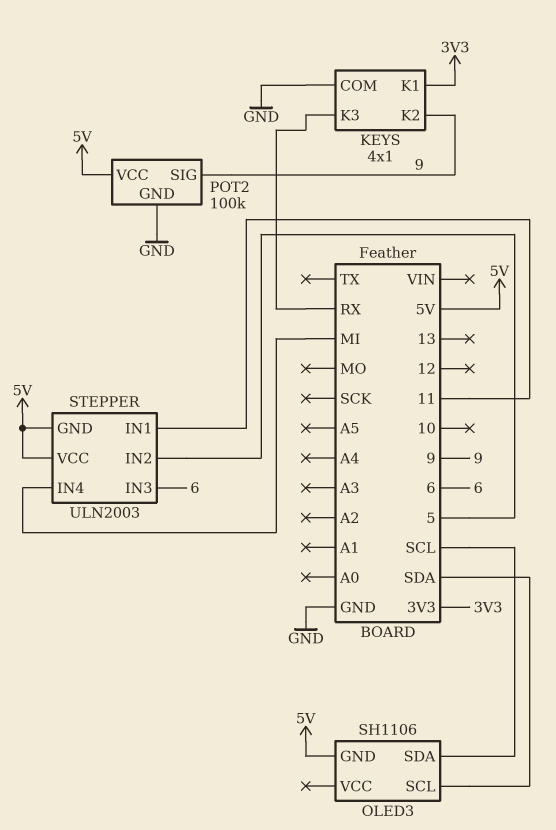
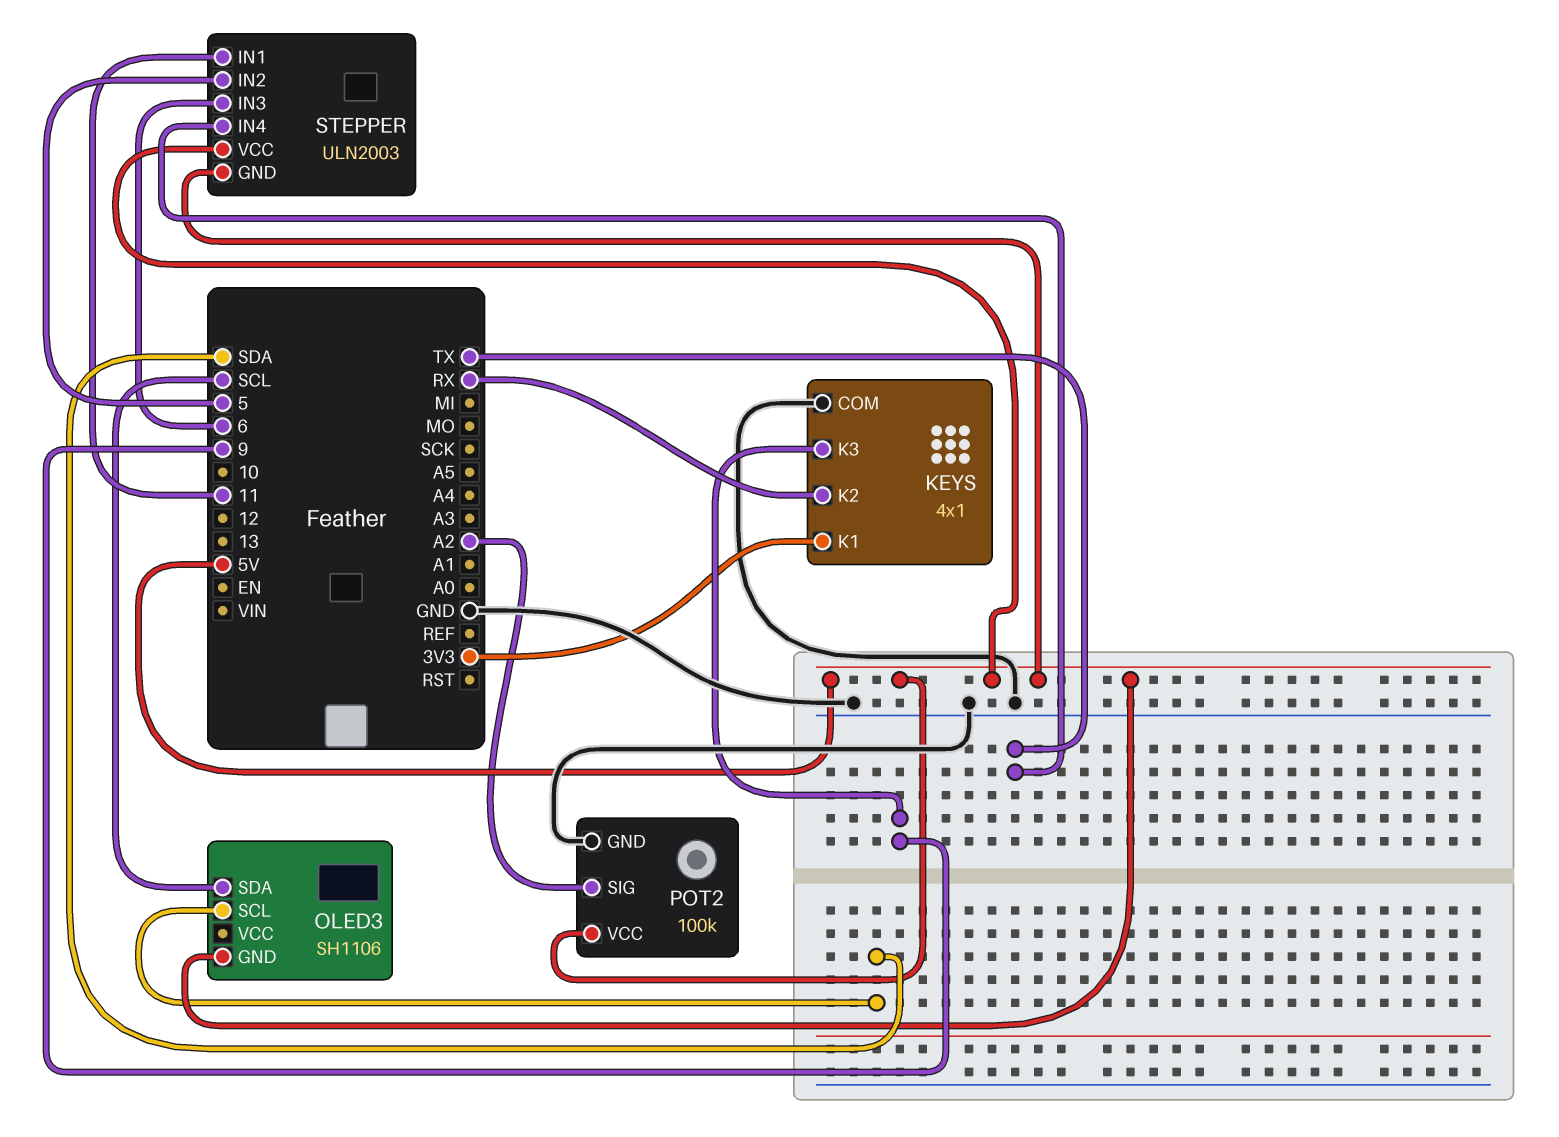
KEYS pin K2: 9 -> RX
KEYS pin K3: RX -> 9
POT2 pin SIG: 9 -> A2
STEPPER pin IN4: MI -> TX

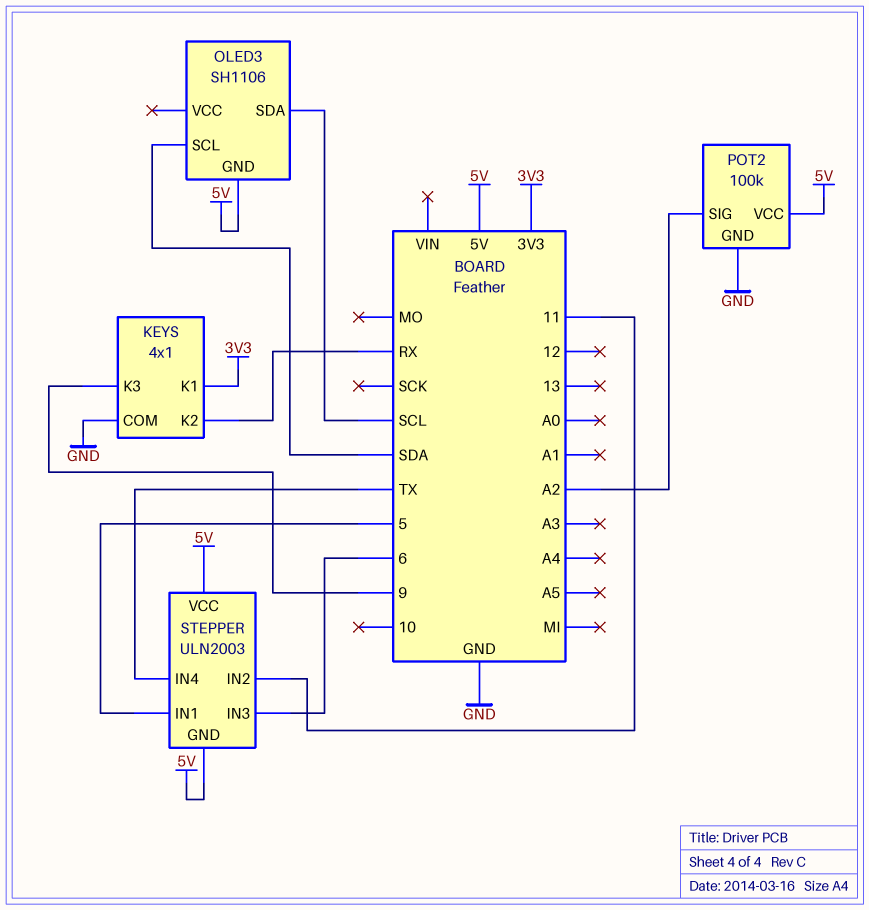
STEPPER pin IN1: 11 -> 5
STEPPER pin IN2: 5 -> 11

